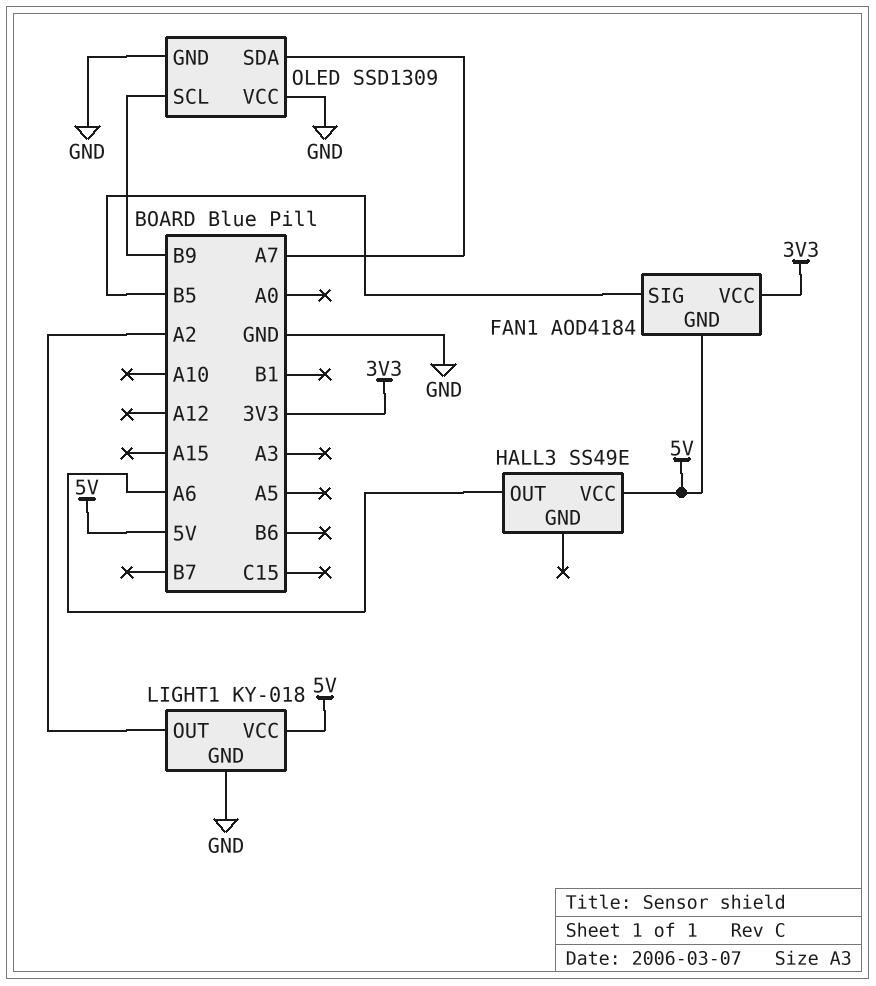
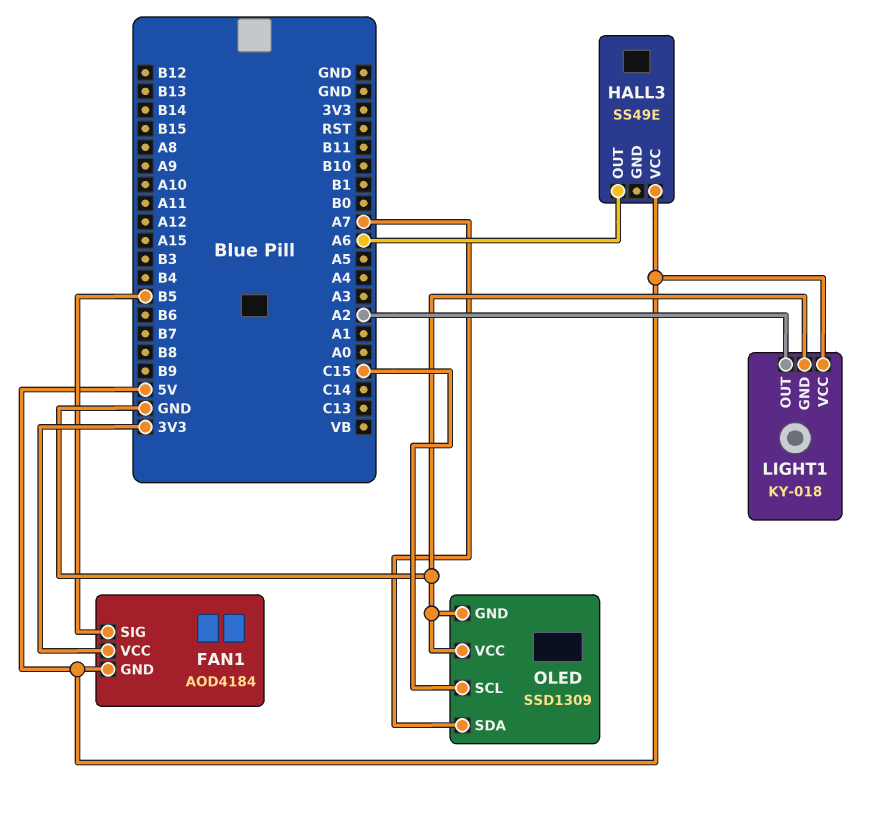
OLED pin SCL: B9 -> C15

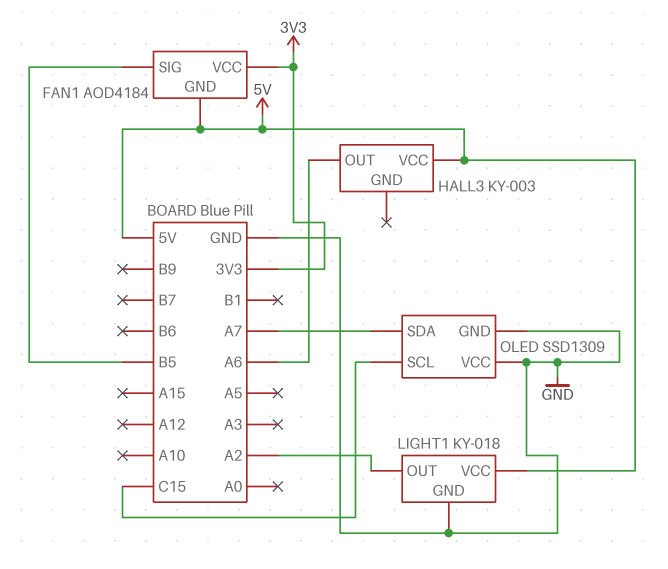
HALL3: SS49E -> KY-003

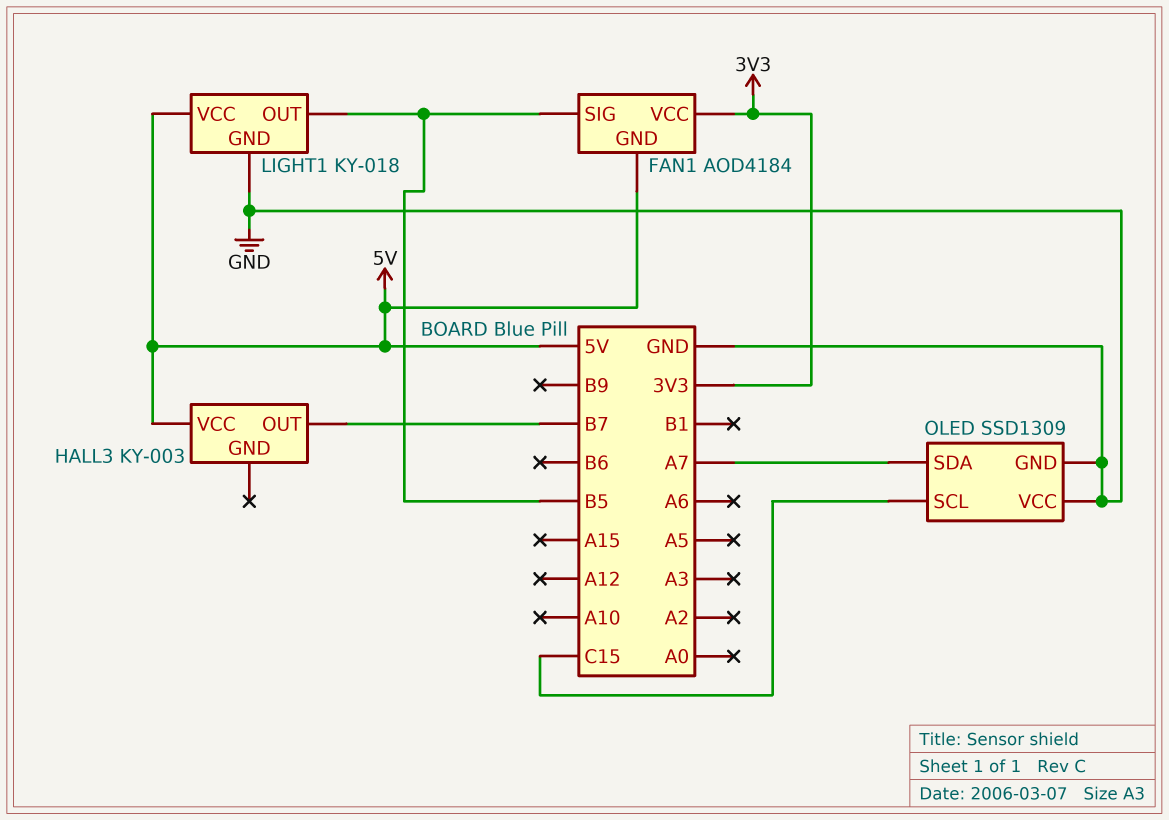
HALL3 pin OUT: A6 -> B7
LIGHT1 pin OUT: A2 -> B5

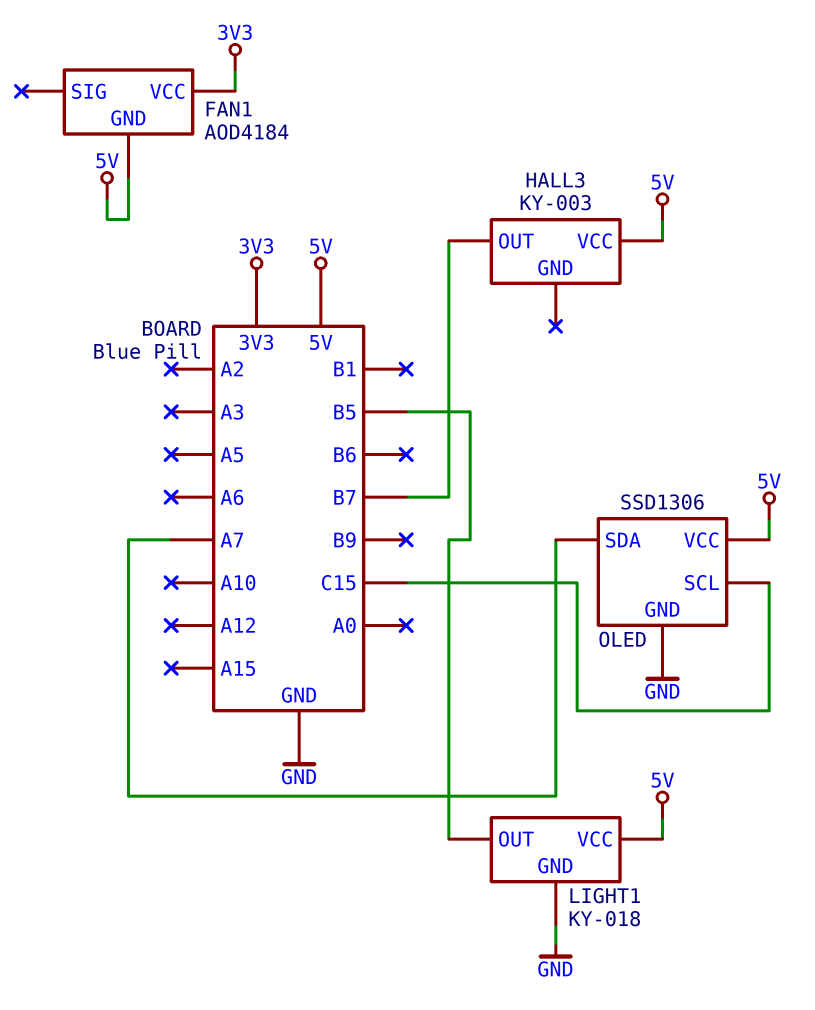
FAN1 pin SIG: B5 -> none
OLED: SSD1309 -> SSD1306
OLED pin VCC: GND -> 5V

